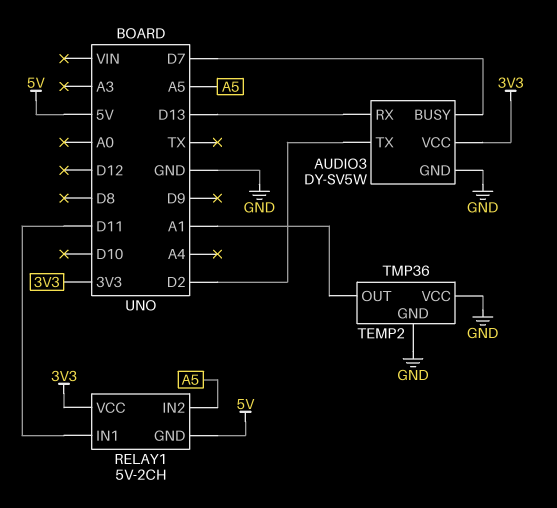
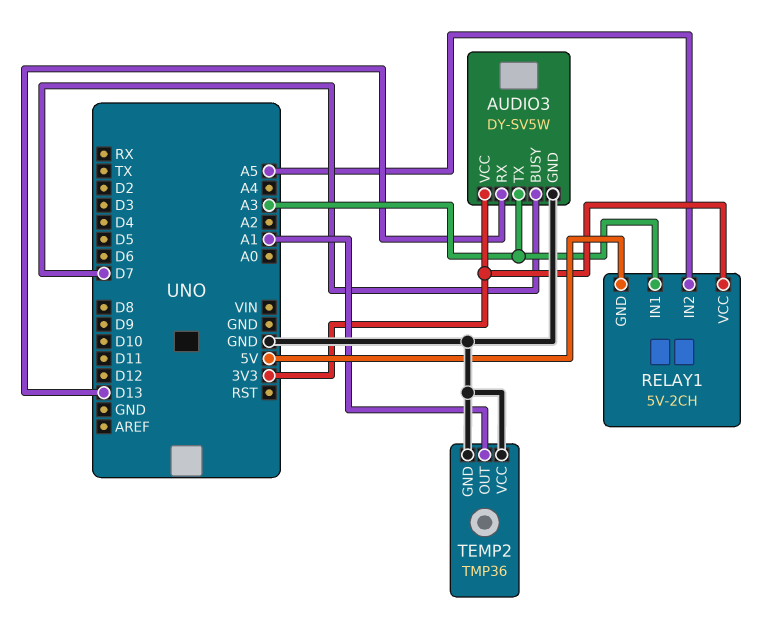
AUDIO3 pin TX: D2 -> A3
RELAY1 pin IN1: D11 -> A3

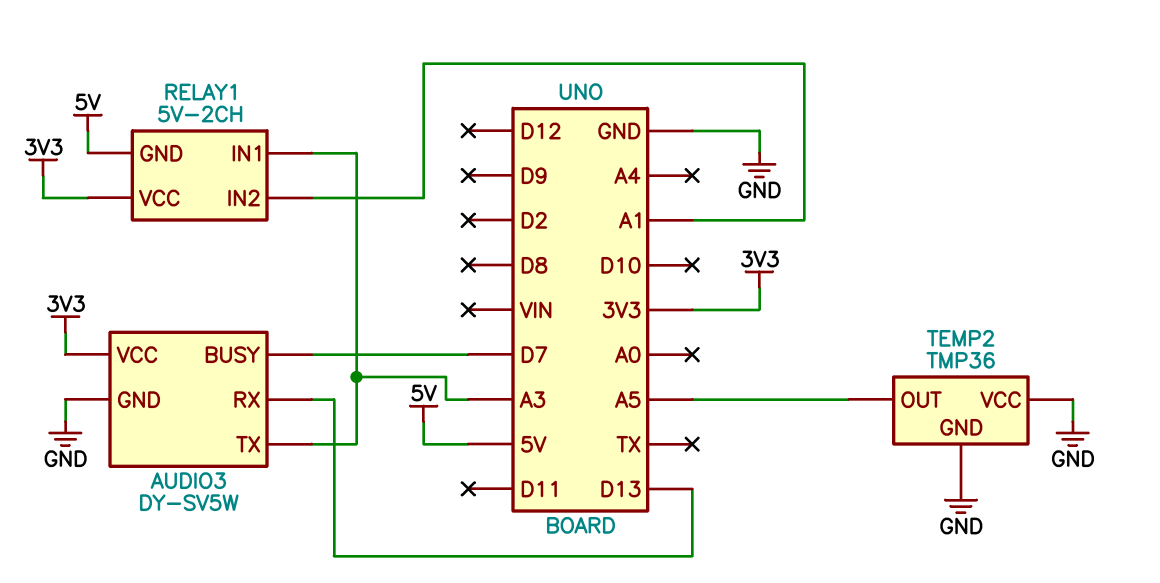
RELAY1 pin IN2: A5 -> A1
TEMP2 pin OUT: A1 -> A5

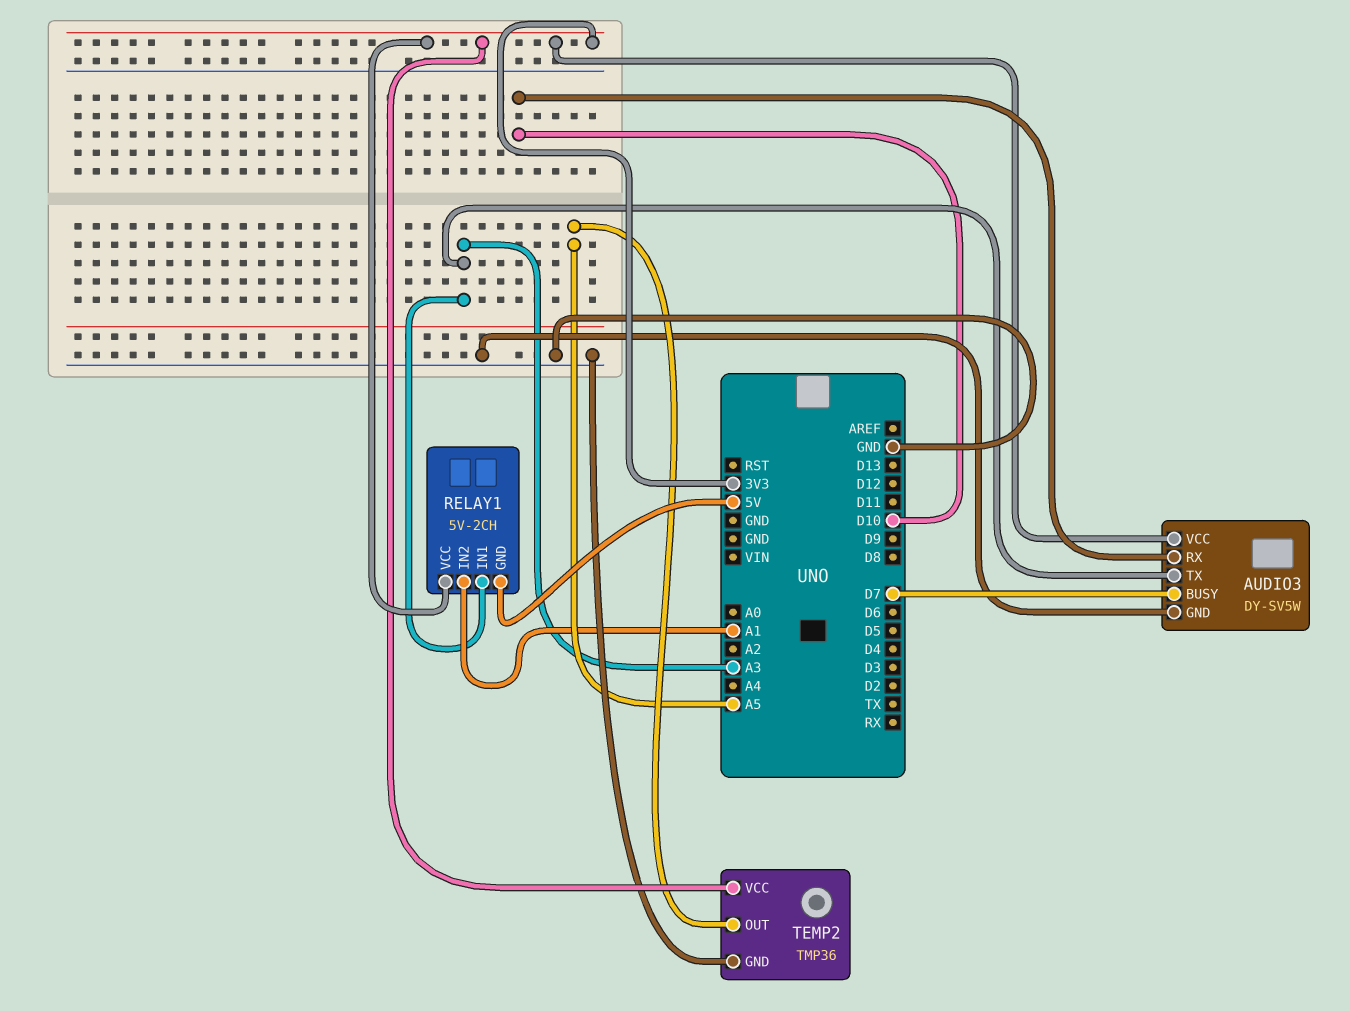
AUDIO3 pin RX: D13 -> D10
TEMP2 pin VCC: GND -> 3V3

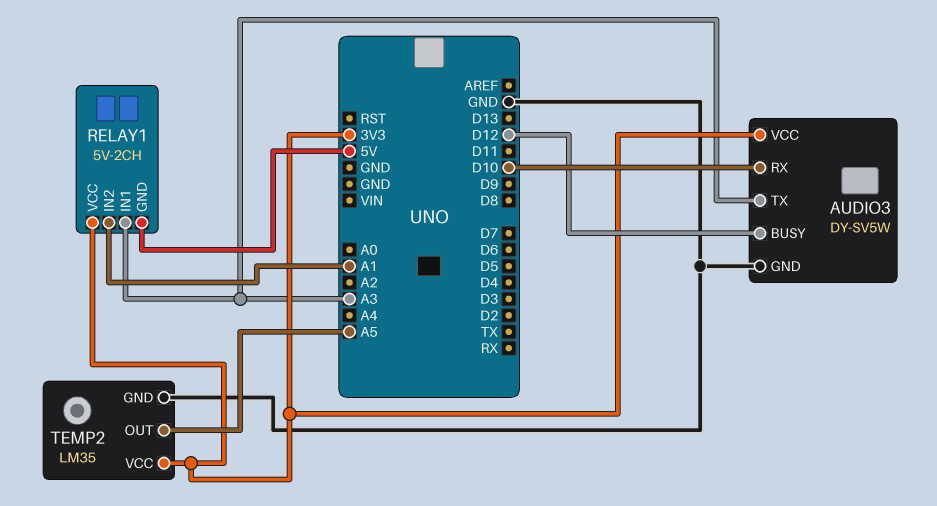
AUDIO3 pin BUSY: D7 -> D12
TEMP2: TMP36 -> LM35

